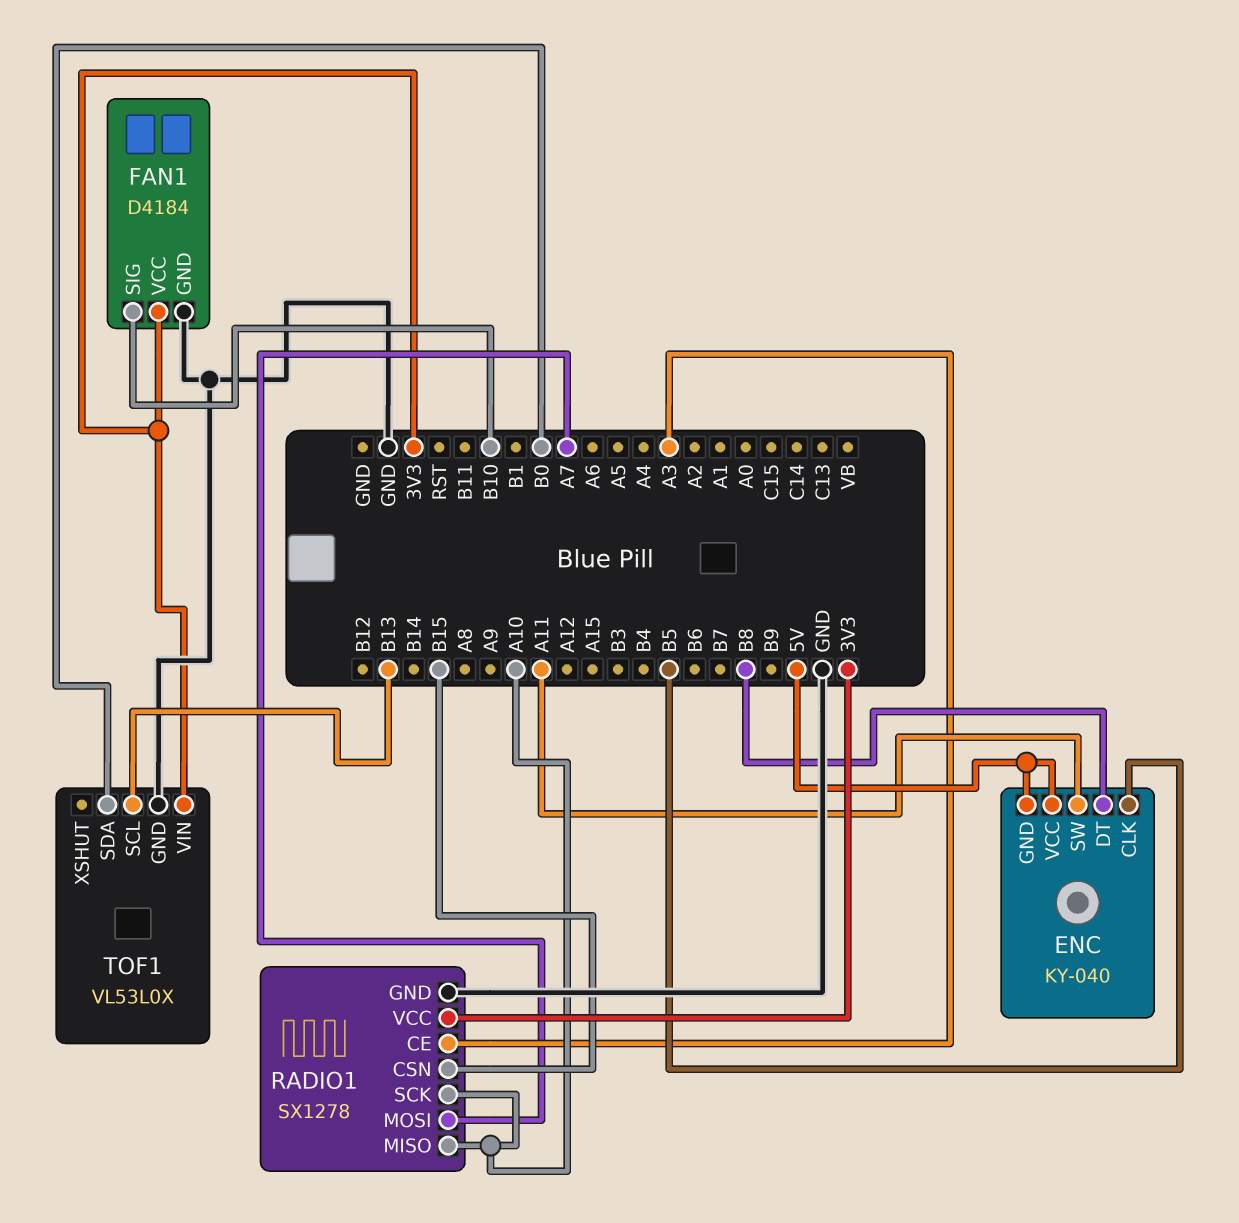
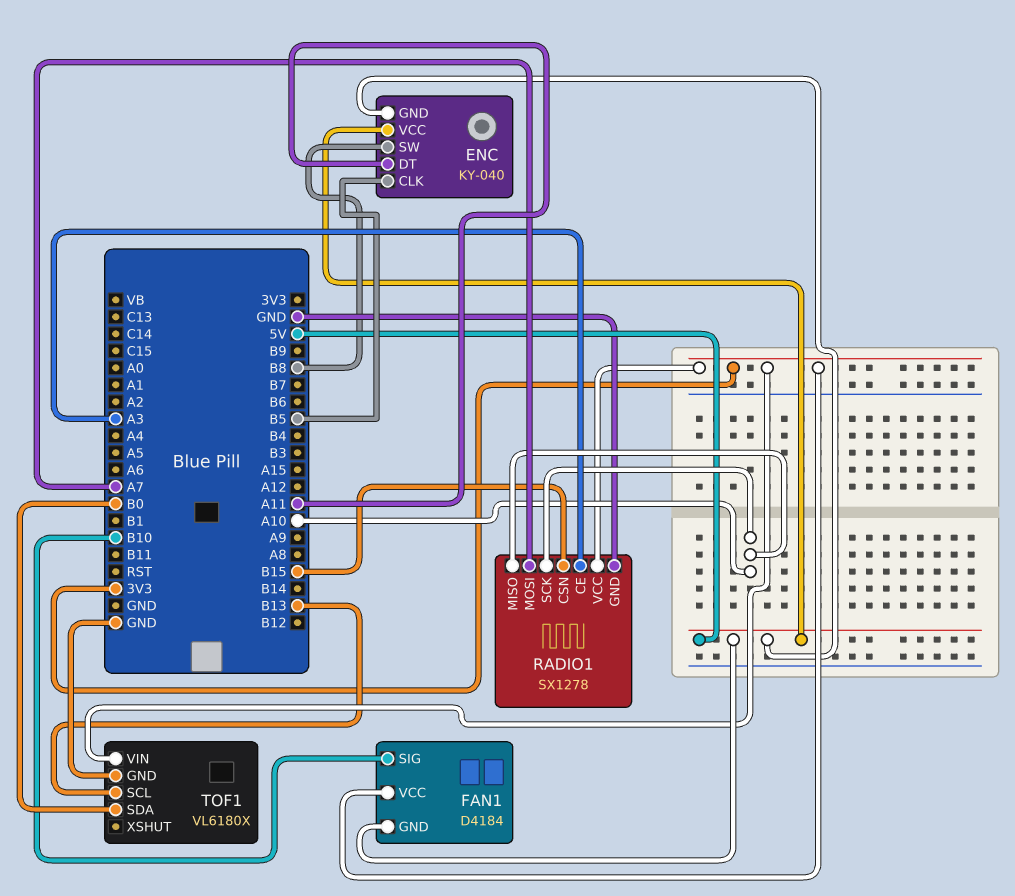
ENC pin DT: B8 -> A11
ENC pin SW: A11 -> B8
FAN1 pin GND: GND -> 5V
TOF1: VL53L0X -> VL6180X

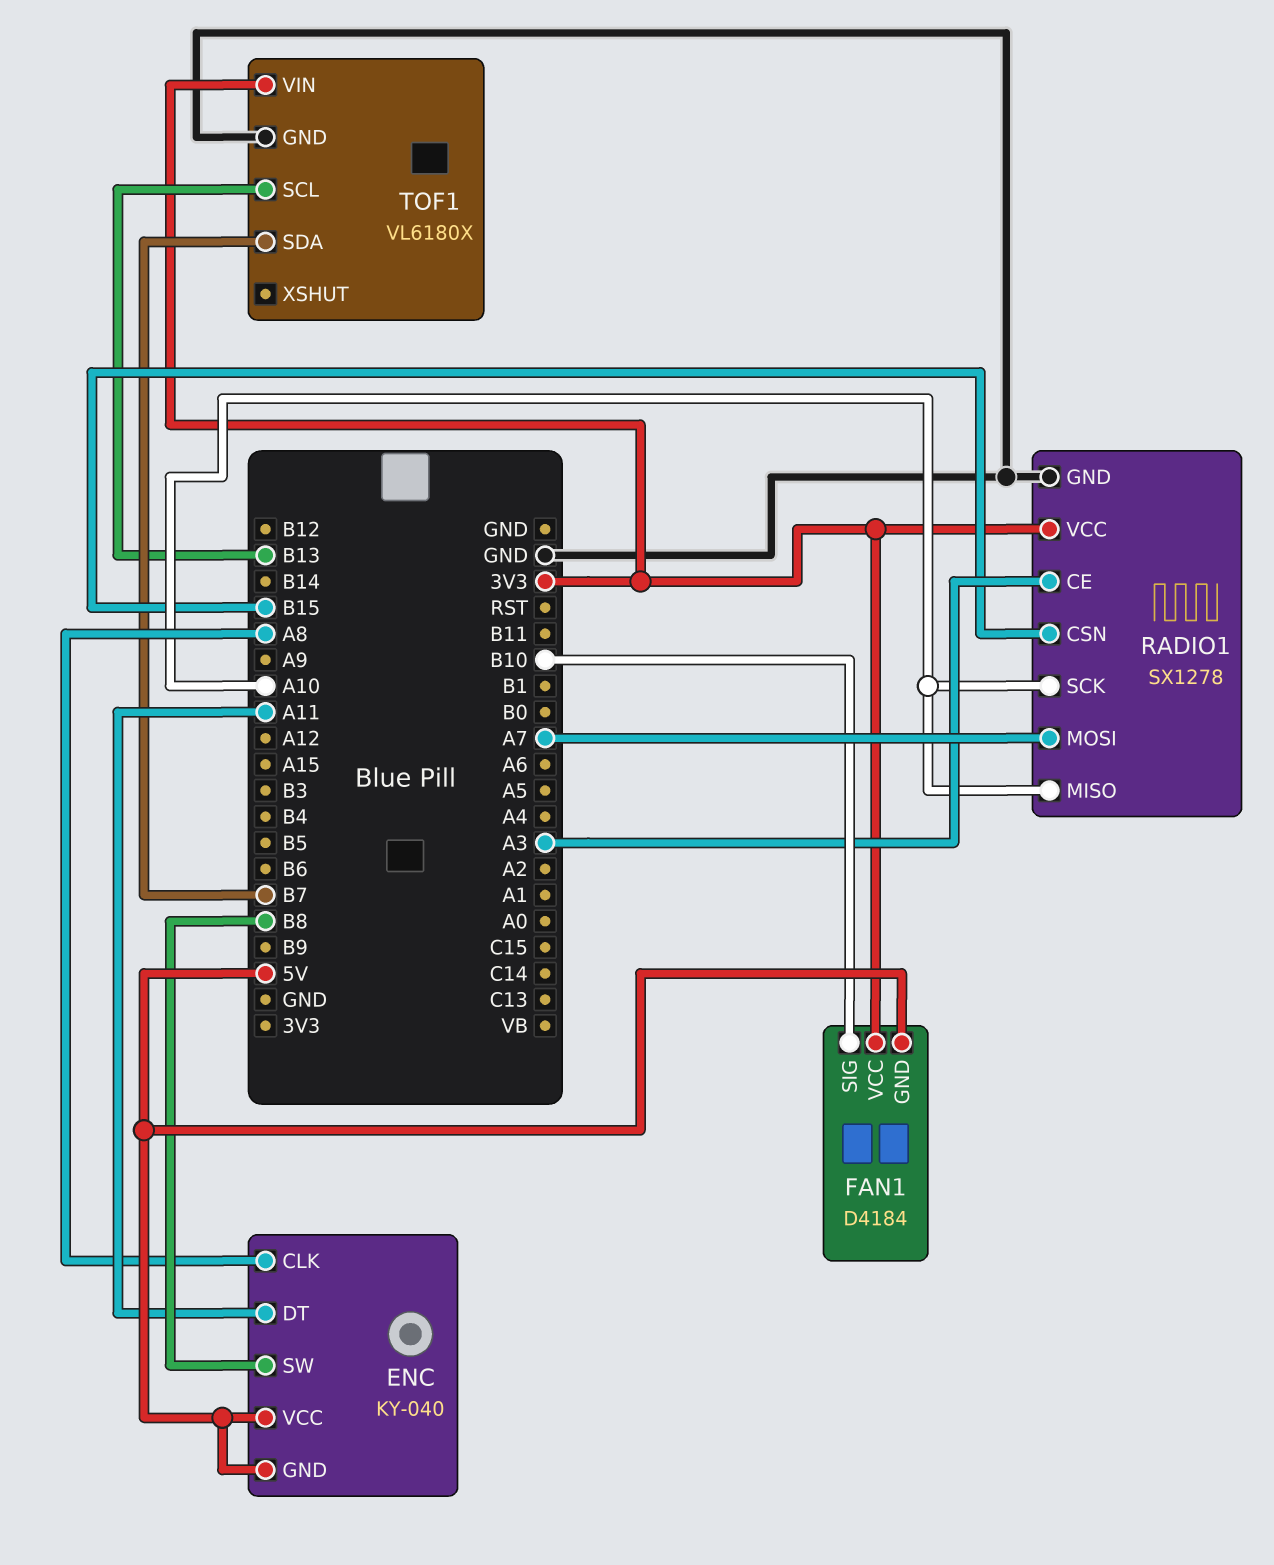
ENC pin CLK: B5 -> A8
TOF1 pin SDA: B0 -> B7

